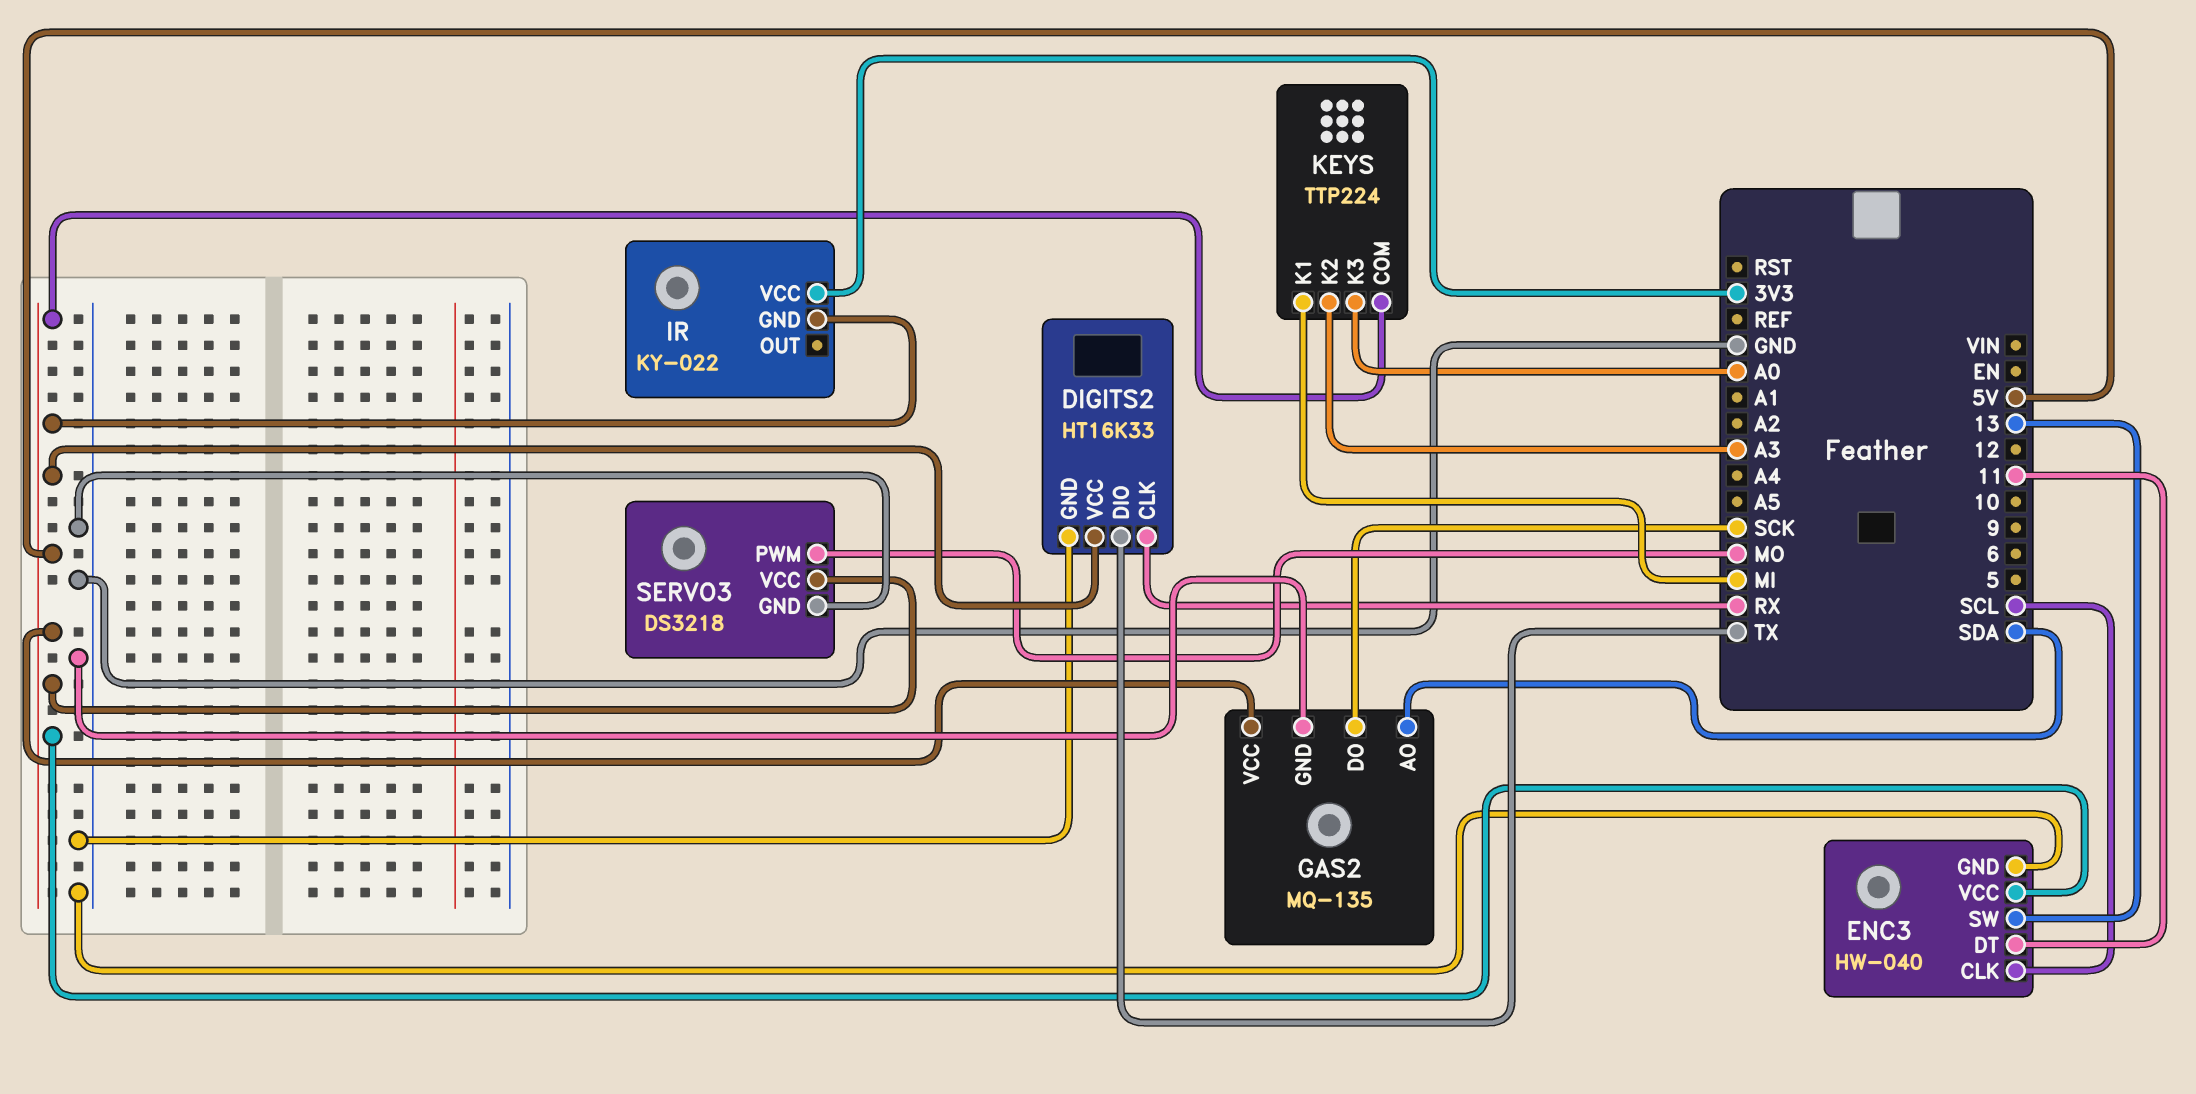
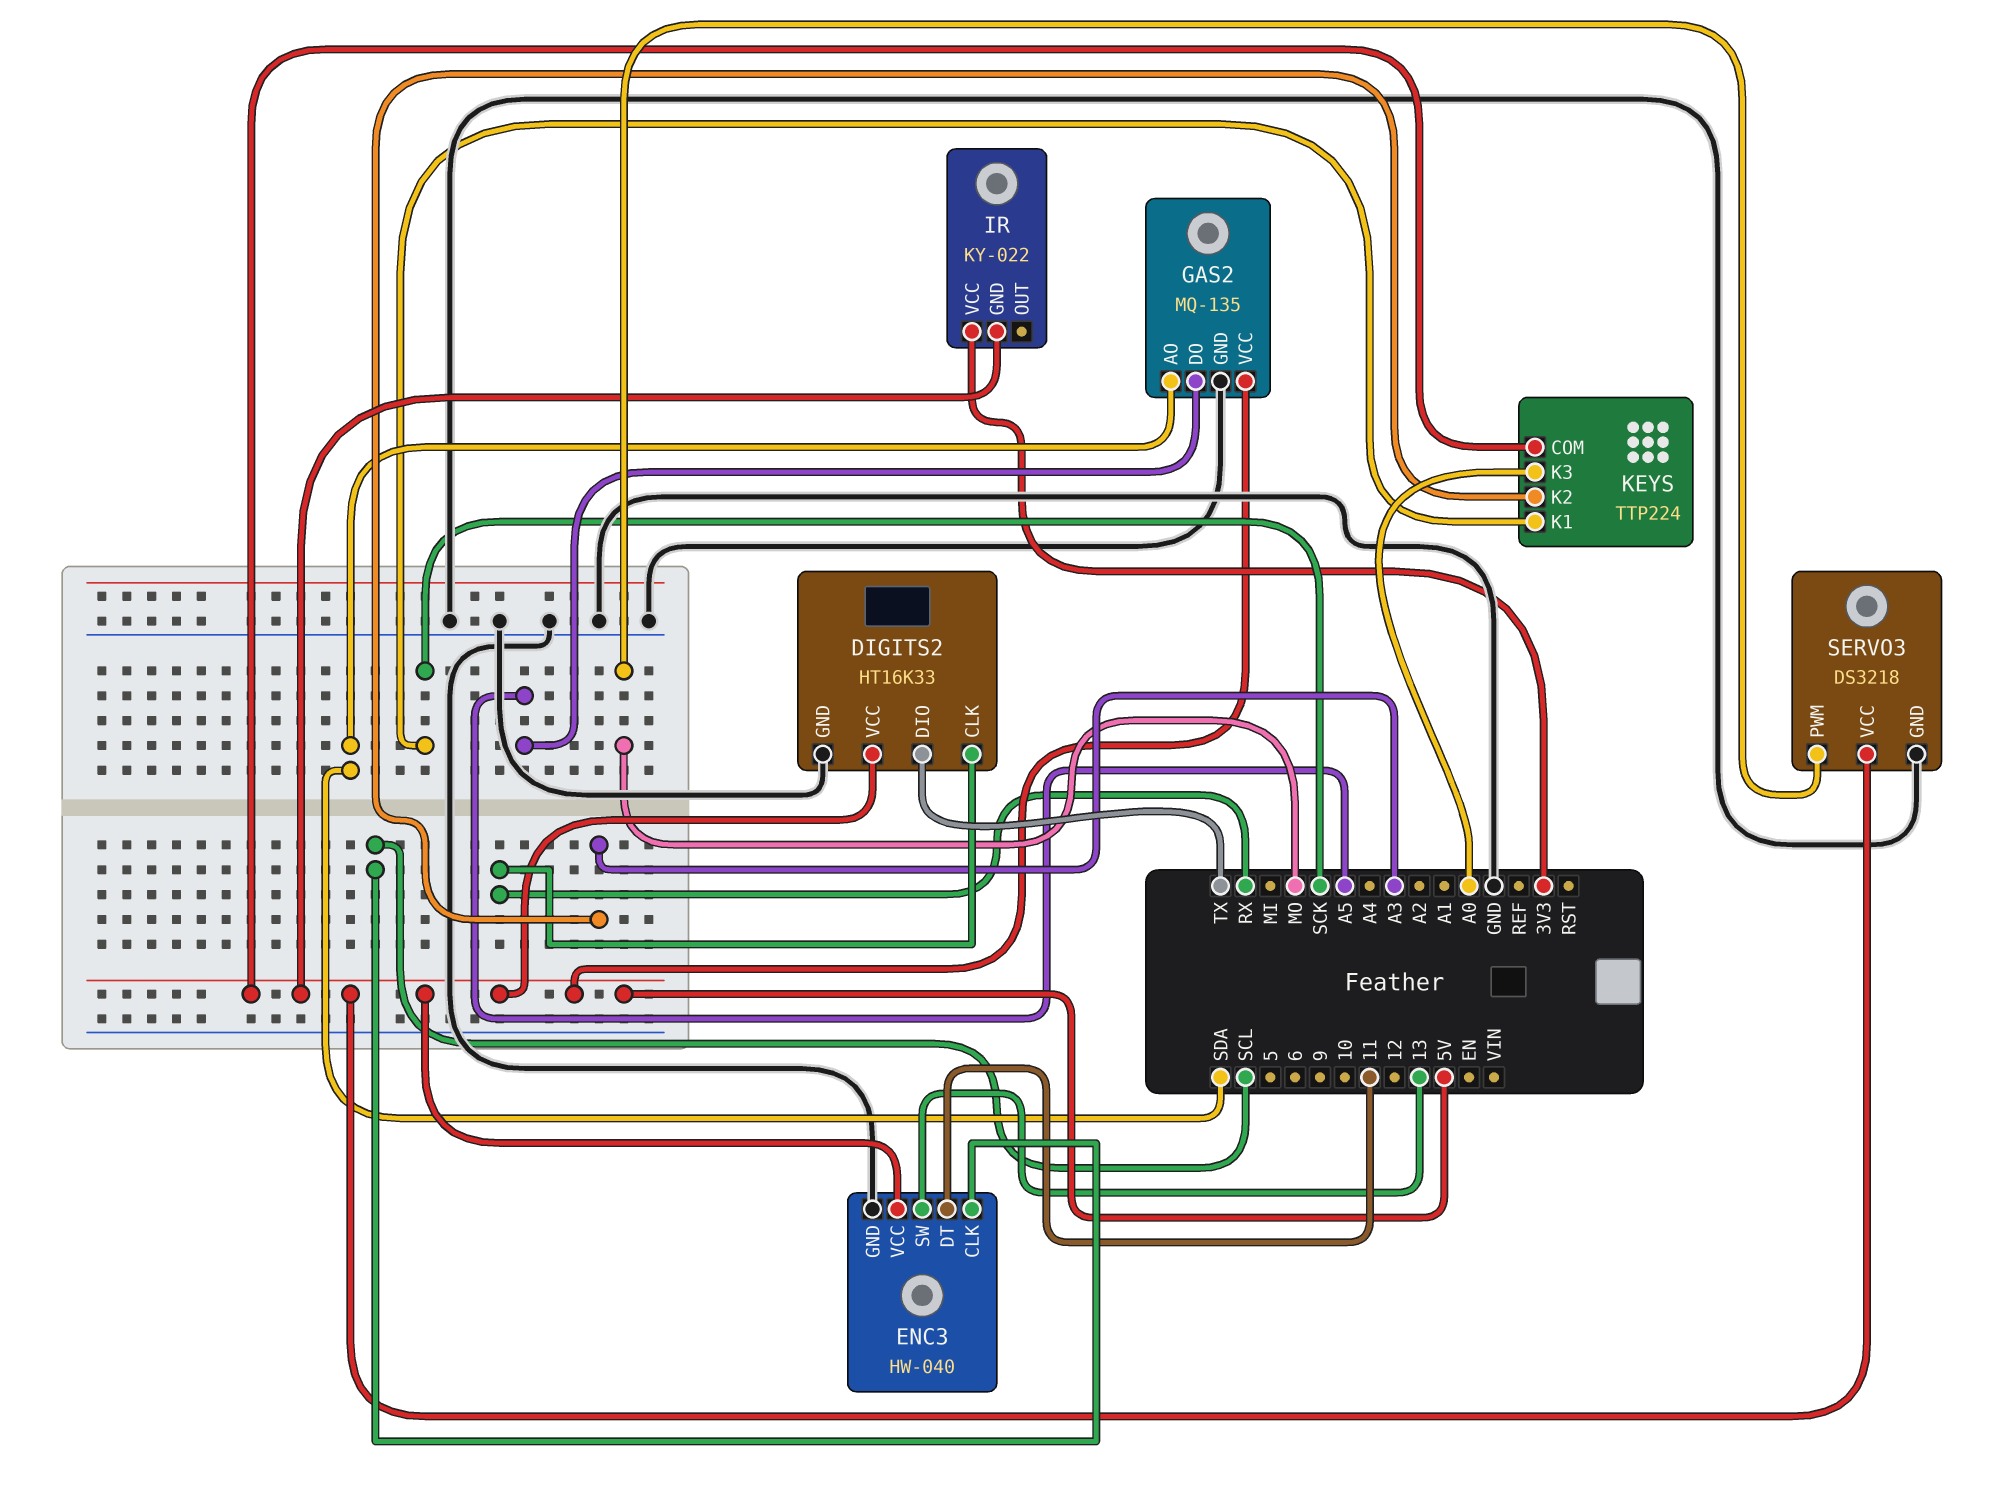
GAS2 pin DO: SCK -> A5
KEYS pin K1: MI -> SCK

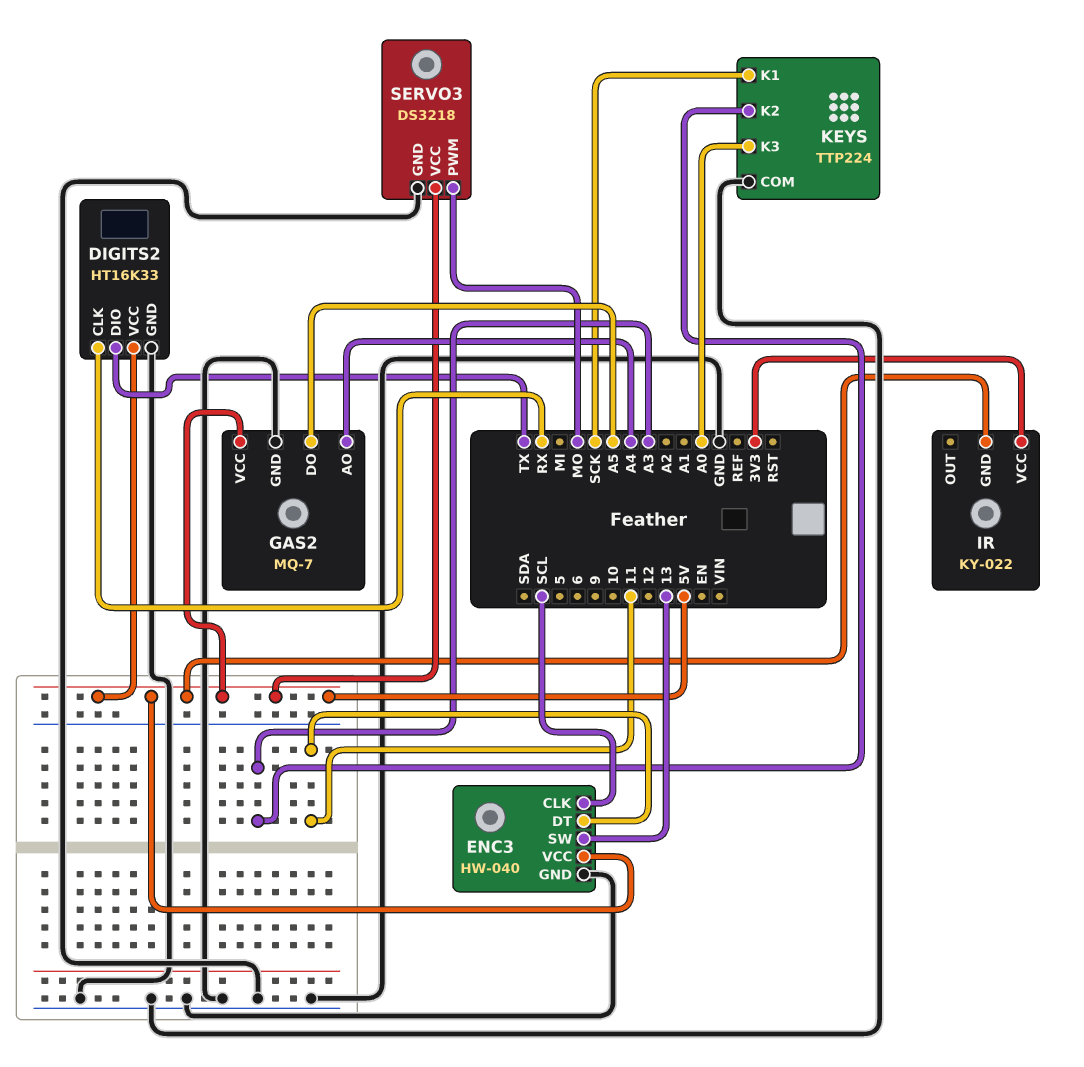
GAS2: MQ-135 -> MQ-7
GAS2 pin AO: SDA -> A4
KEYS pin COM: 5V -> GND

